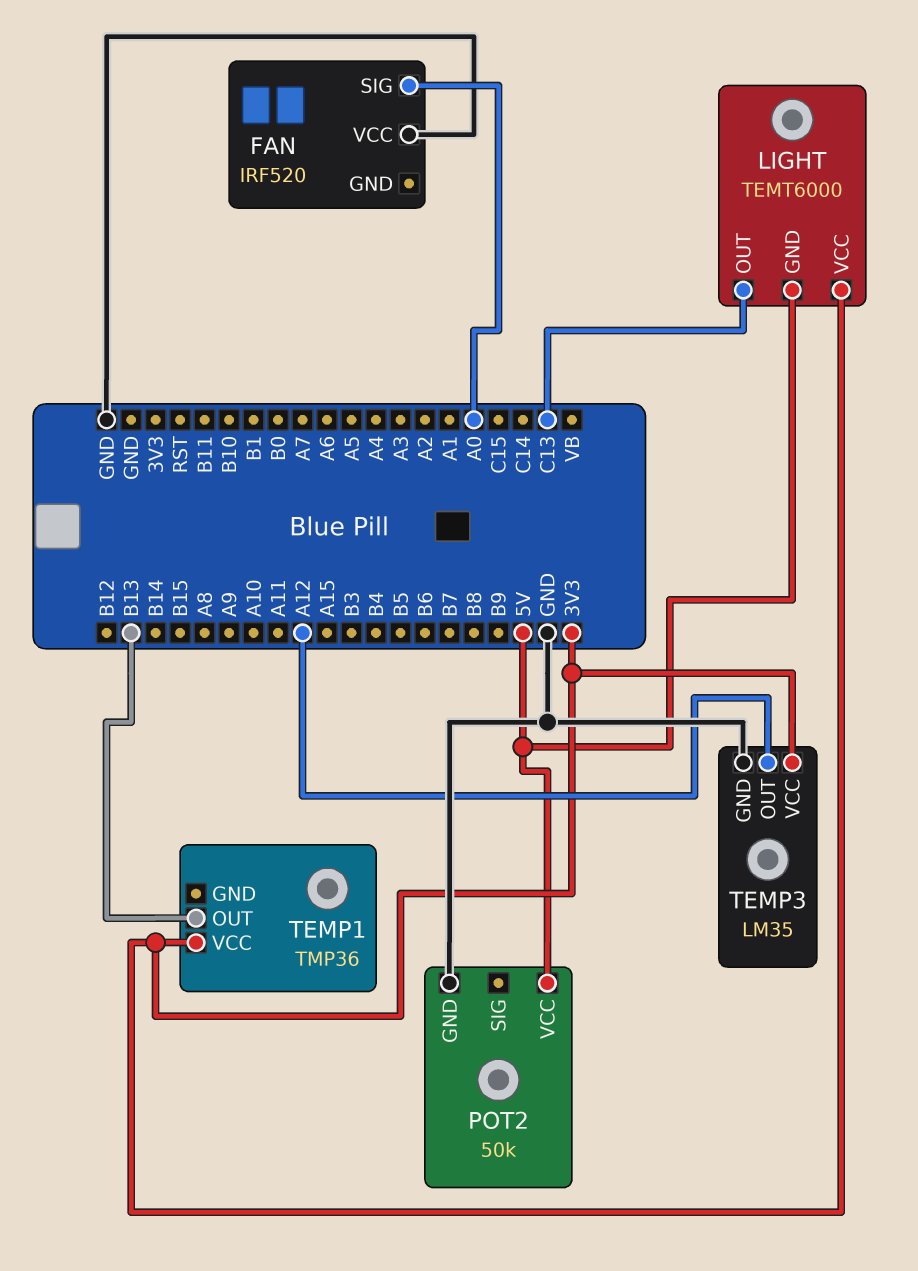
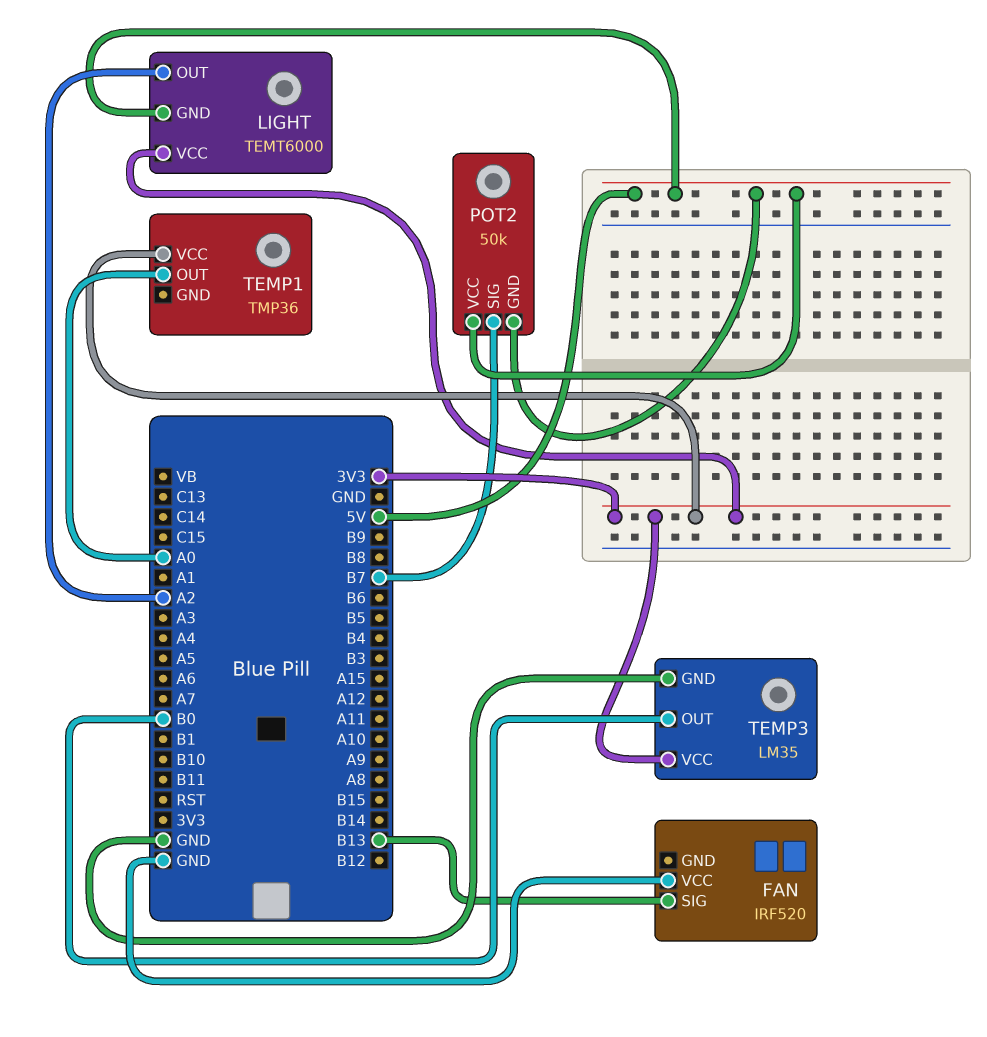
FAN pin SIG: A0 -> B13
LIGHT pin OUT: C13 -> A2
POT2 pin GND: GND -> 5V
POT2 pin SIG: none -> B7
TEMP1 pin OUT: B13 -> A0
TEMP3 pin OUT: A12 -> B0

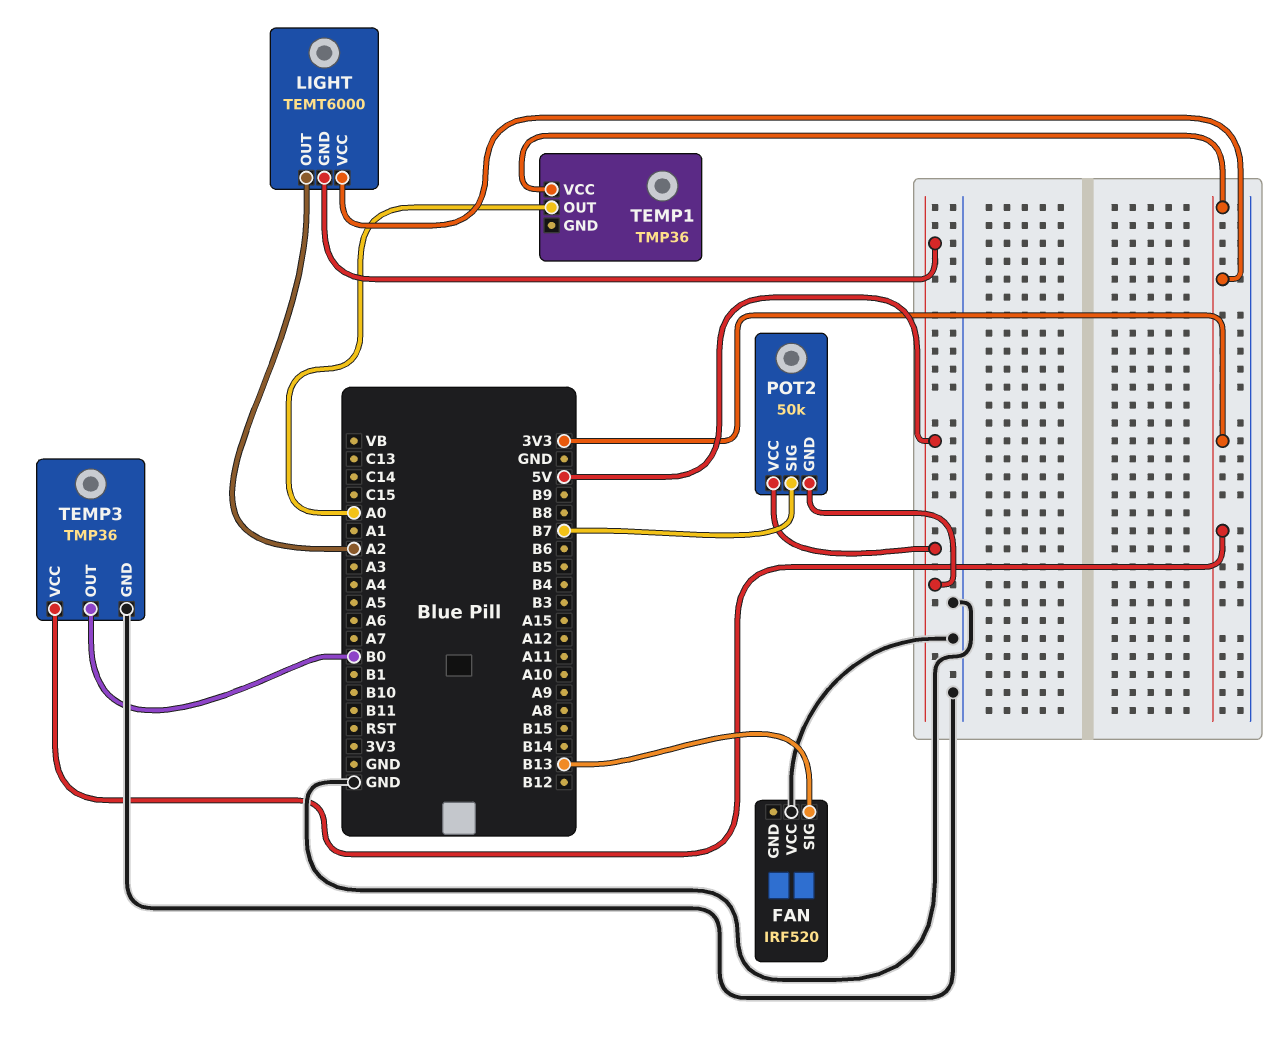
TEMP3: LM35 -> TMP36

